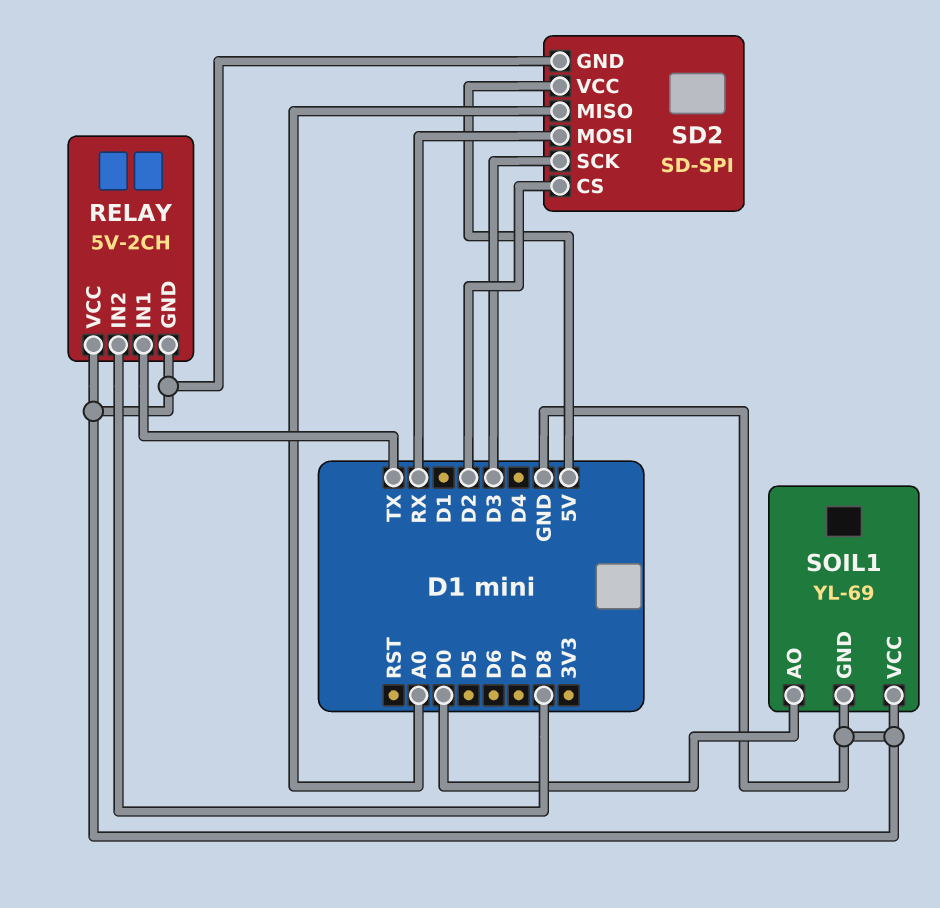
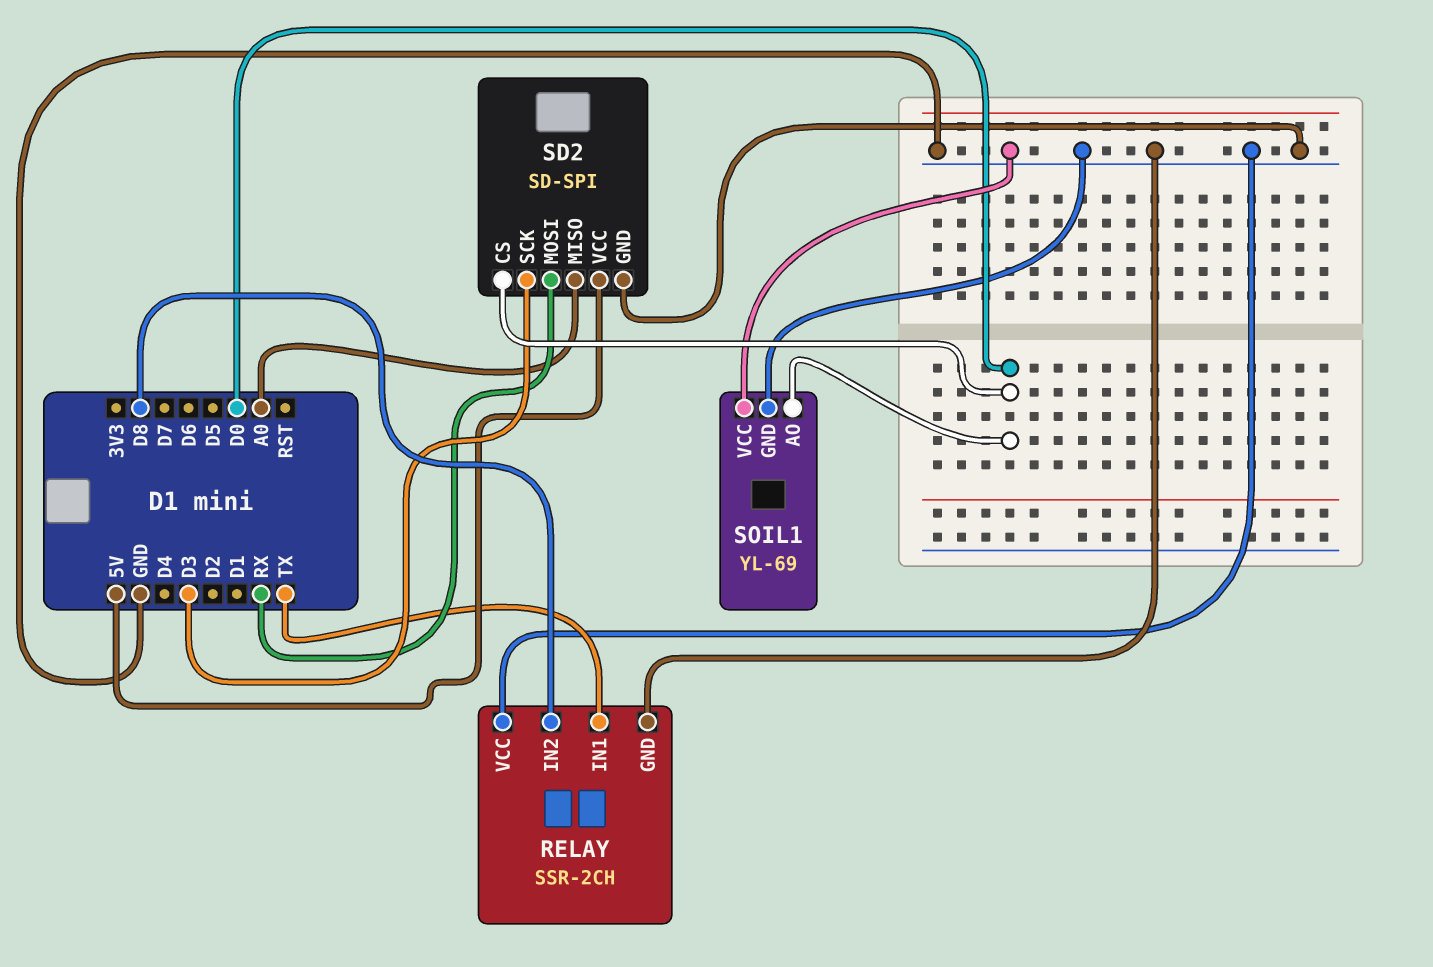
RELAY: 5V-2CH -> SSR-2CH
SD2 pin CS: D2 -> D0

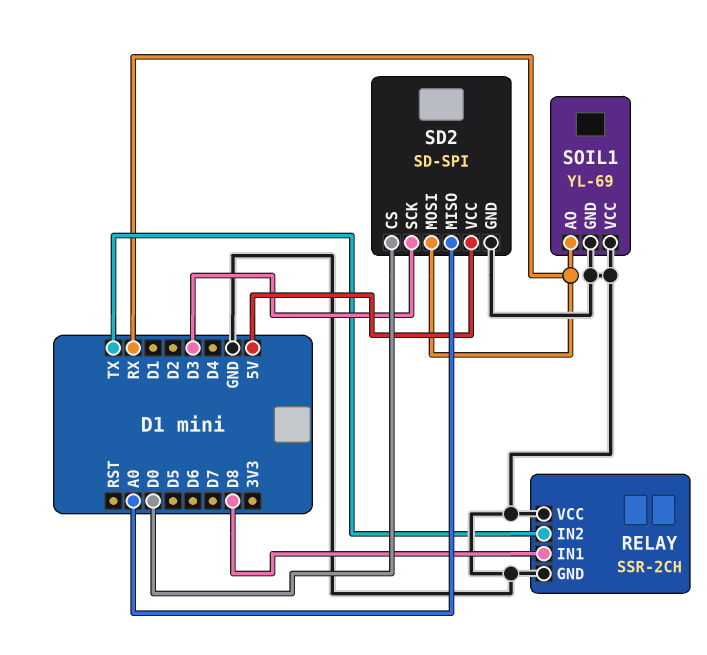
RELAY pin IN1: TX -> D8
RELAY pin IN2: D8 -> TX
SOIL1 pin AO: D0 -> RX

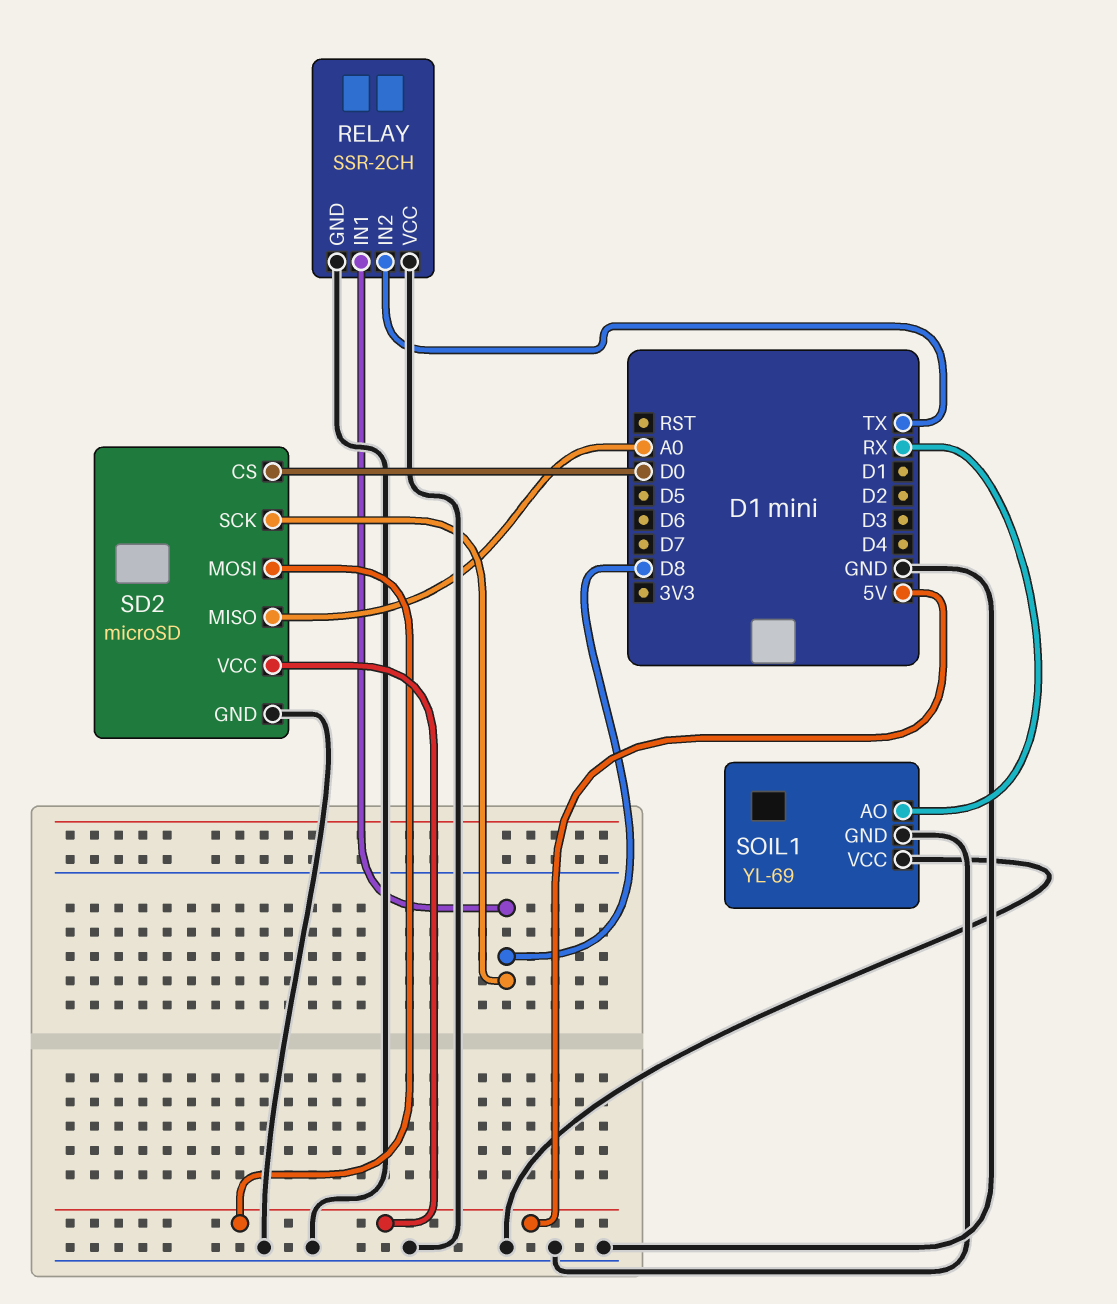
SD2: SD-SPI -> microSD
SD2 pin MOSI: RX -> 5V
SD2 pin SCK: D3 -> D8

